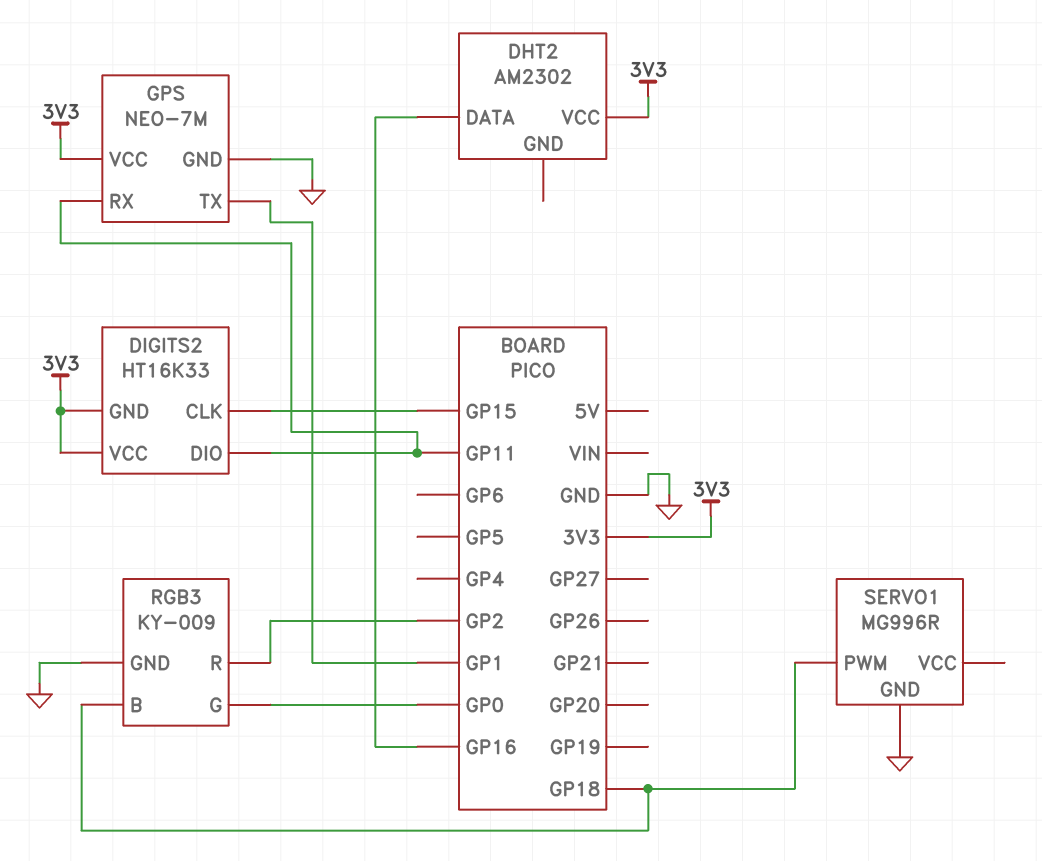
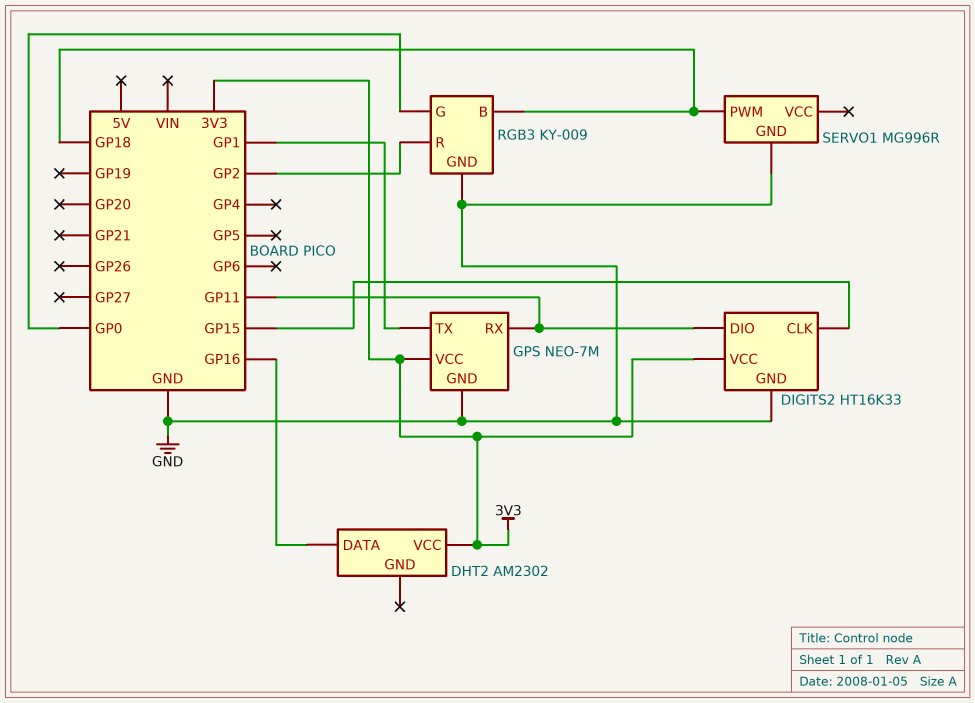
DIGITS2 pin GND: 3V3 -> GND

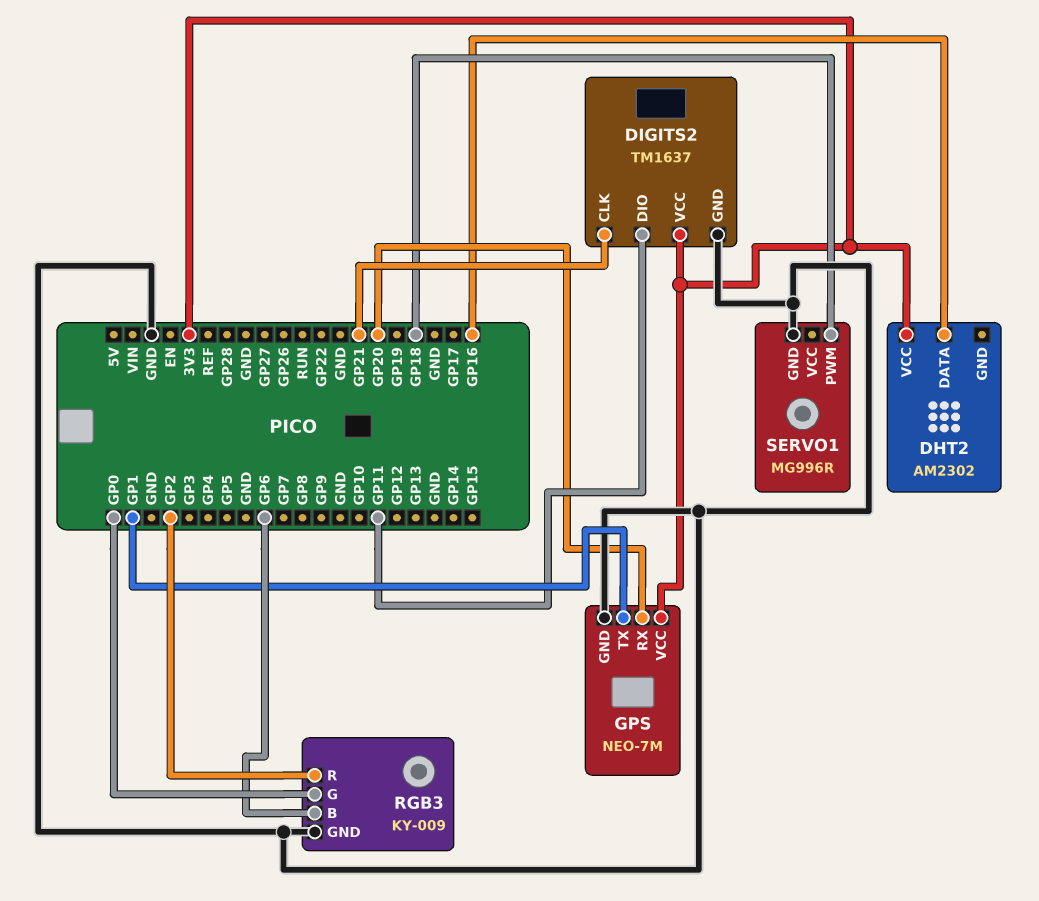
DIGITS2: HT16K33 -> TM1637
DIGITS2 pin CLK: GP15 -> GP21
GPS pin RX: GP11 -> GP20
RGB3 pin B: GP18 -> GP6

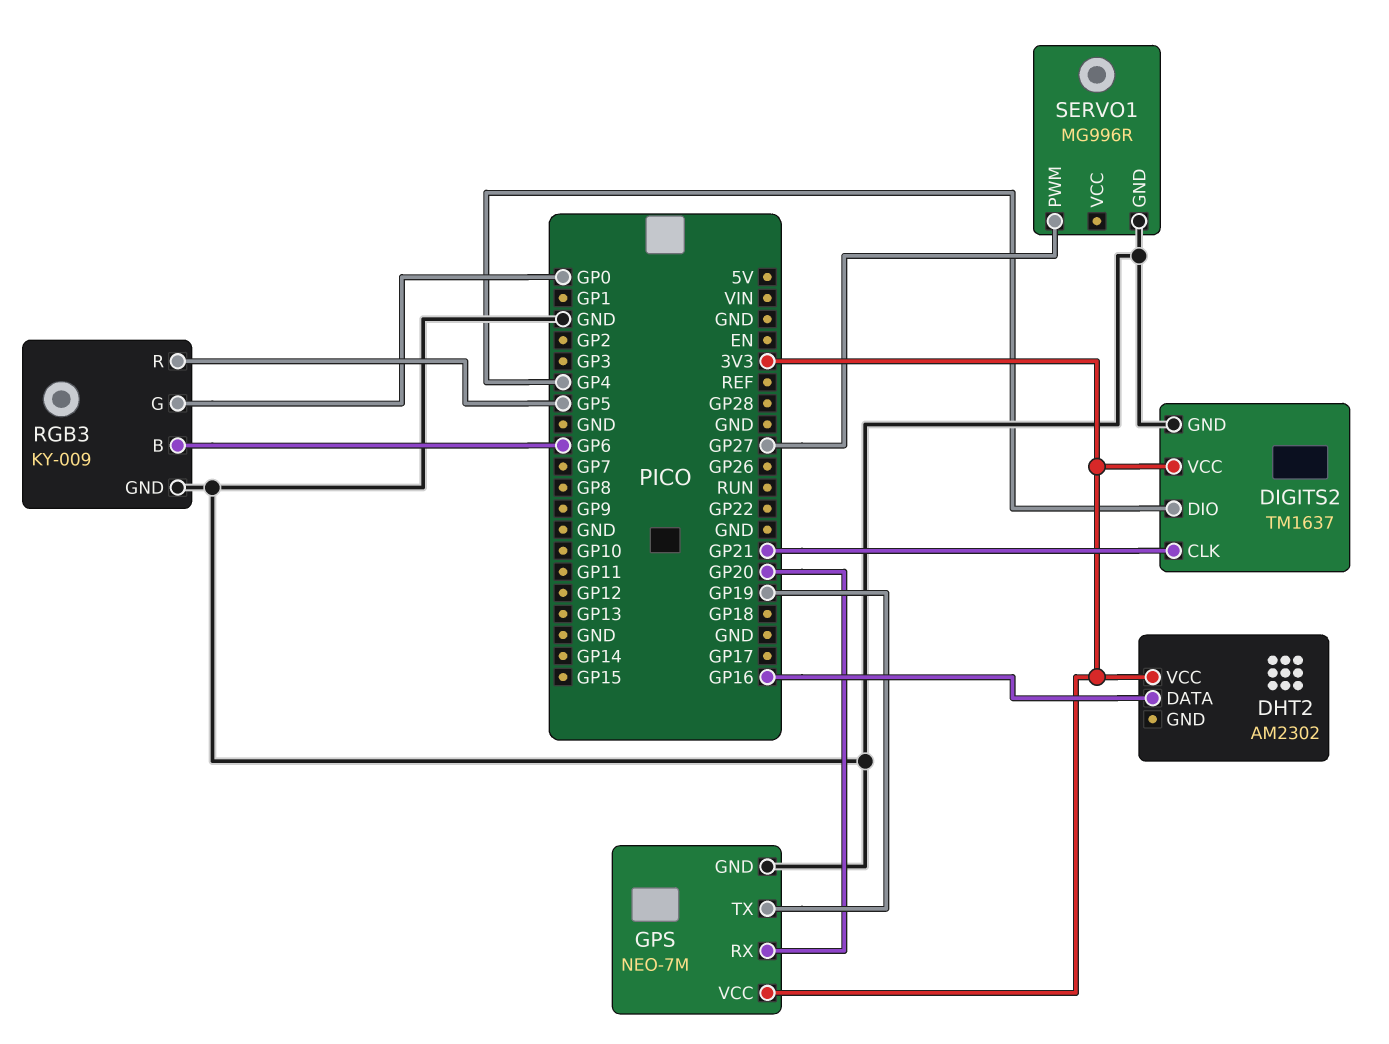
DIGITS2 pin DIO: GP11 -> GP4
GPS pin TX: GP1 -> GP19
RGB3 pin R: GP2 -> GP5
SERVO1 pin PWM: GP18 -> GP27

